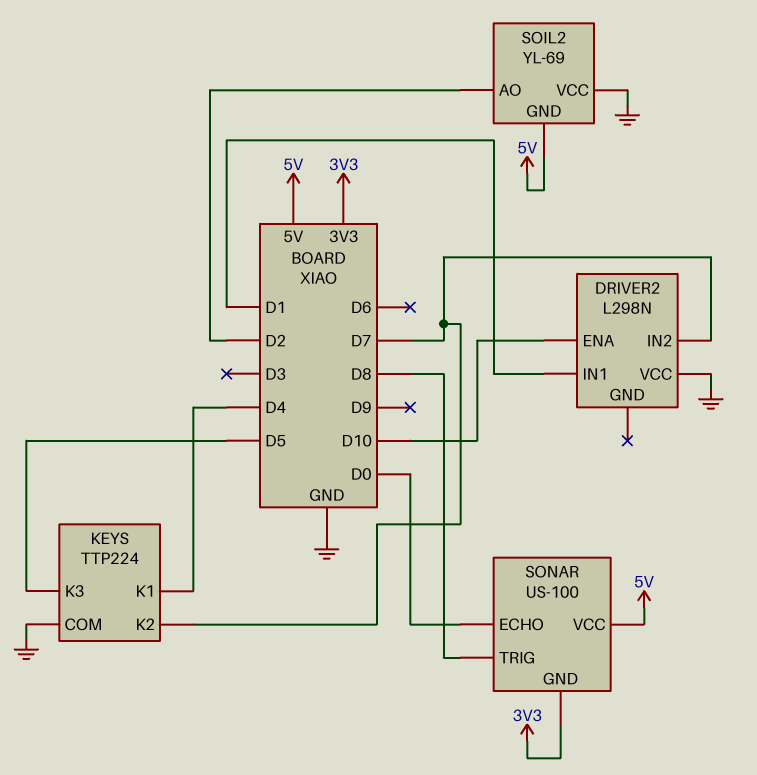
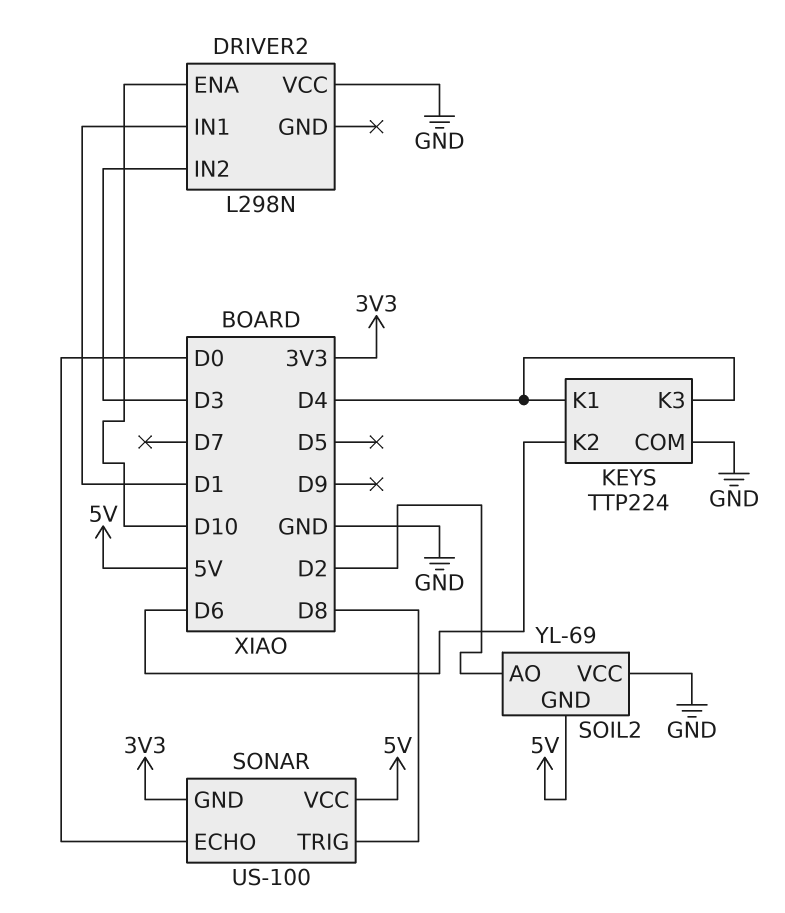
DRIVER2 pin IN2: D7 -> D3
KEYS pin K2: D7 -> D6
KEYS pin K3: D5 -> D4

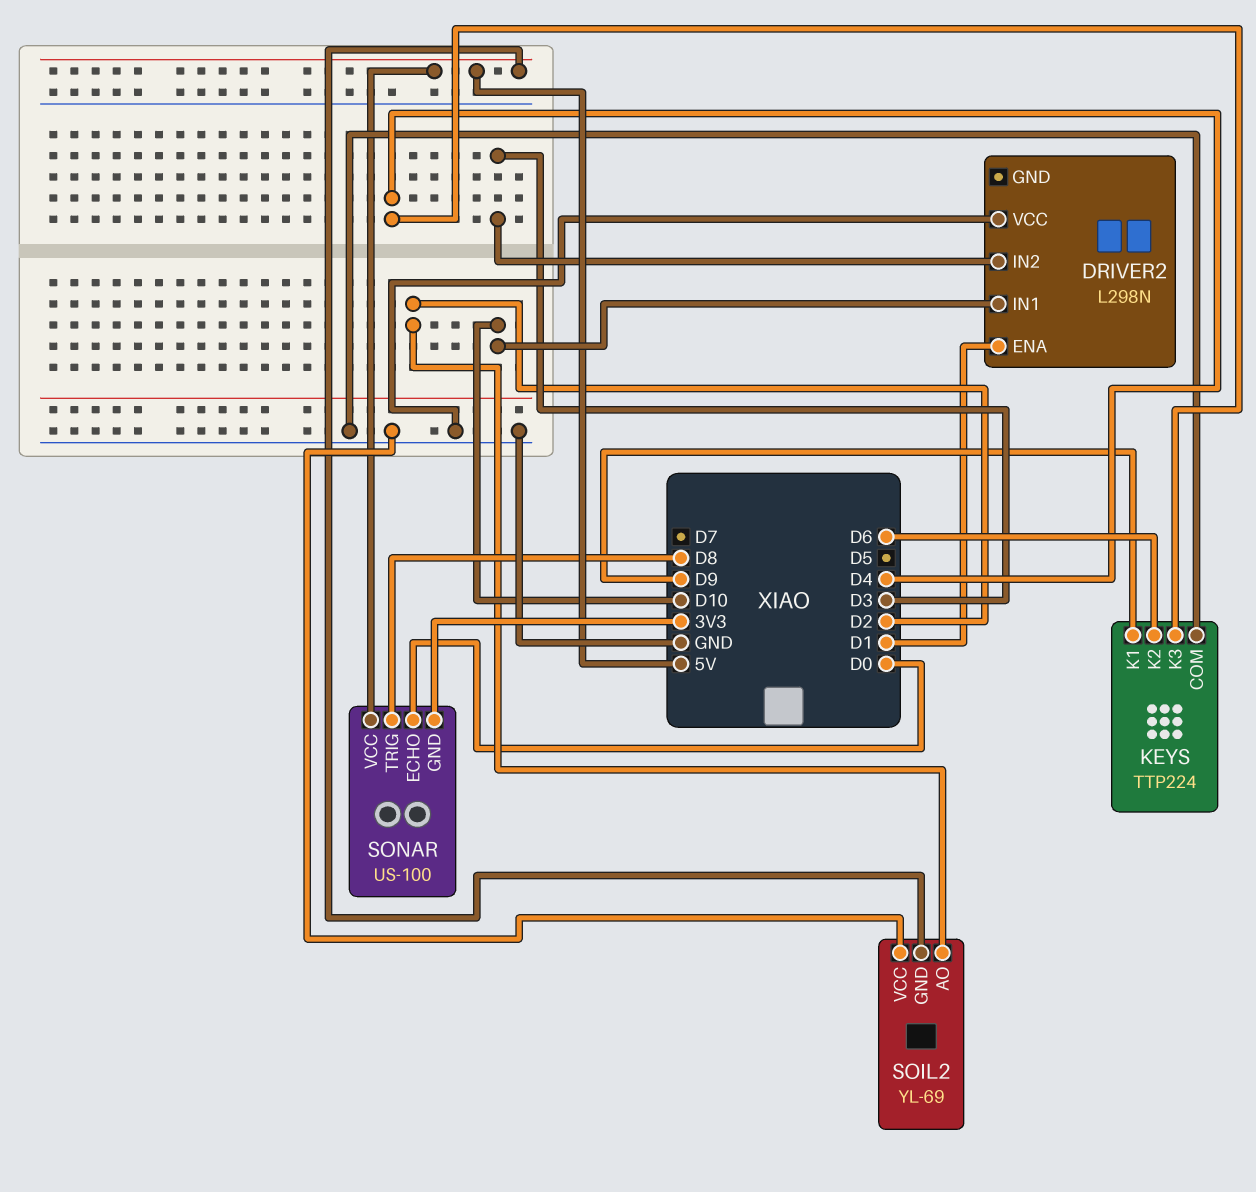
DRIVER2 pin ENA: D10 -> D1
DRIVER2 pin IN1: D1 -> D10
KEYS pin K1: D4 -> D9

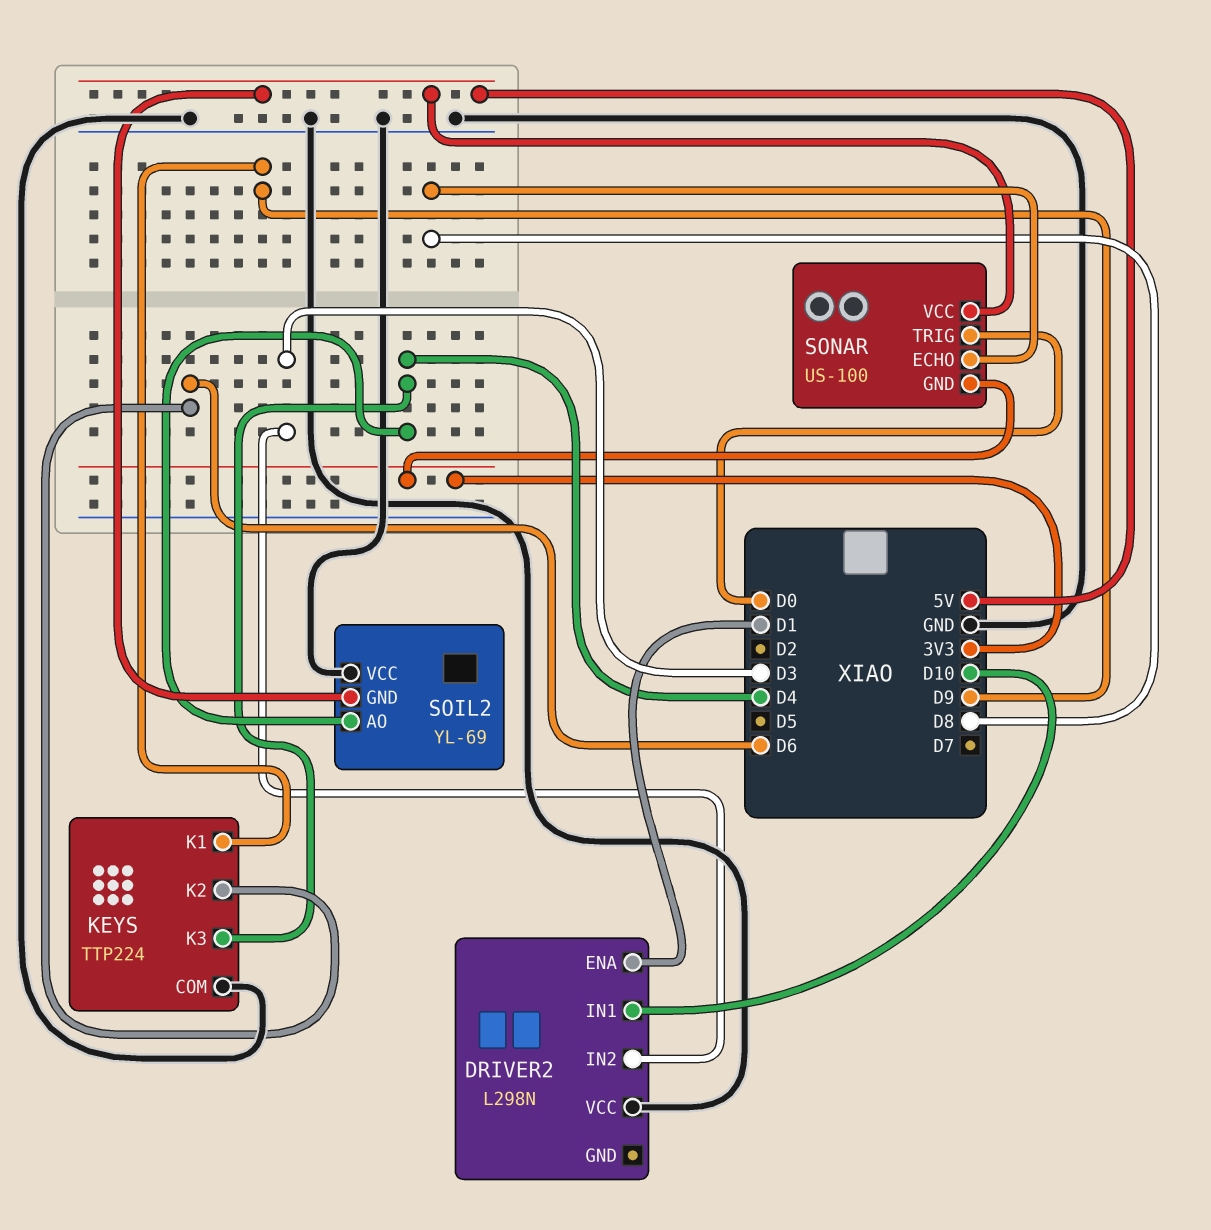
SOIL2 pin AO: D2 -> D4
SONAR pin ECHO: D0 -> D8
SONAR pin TRIG: D8 -> D0

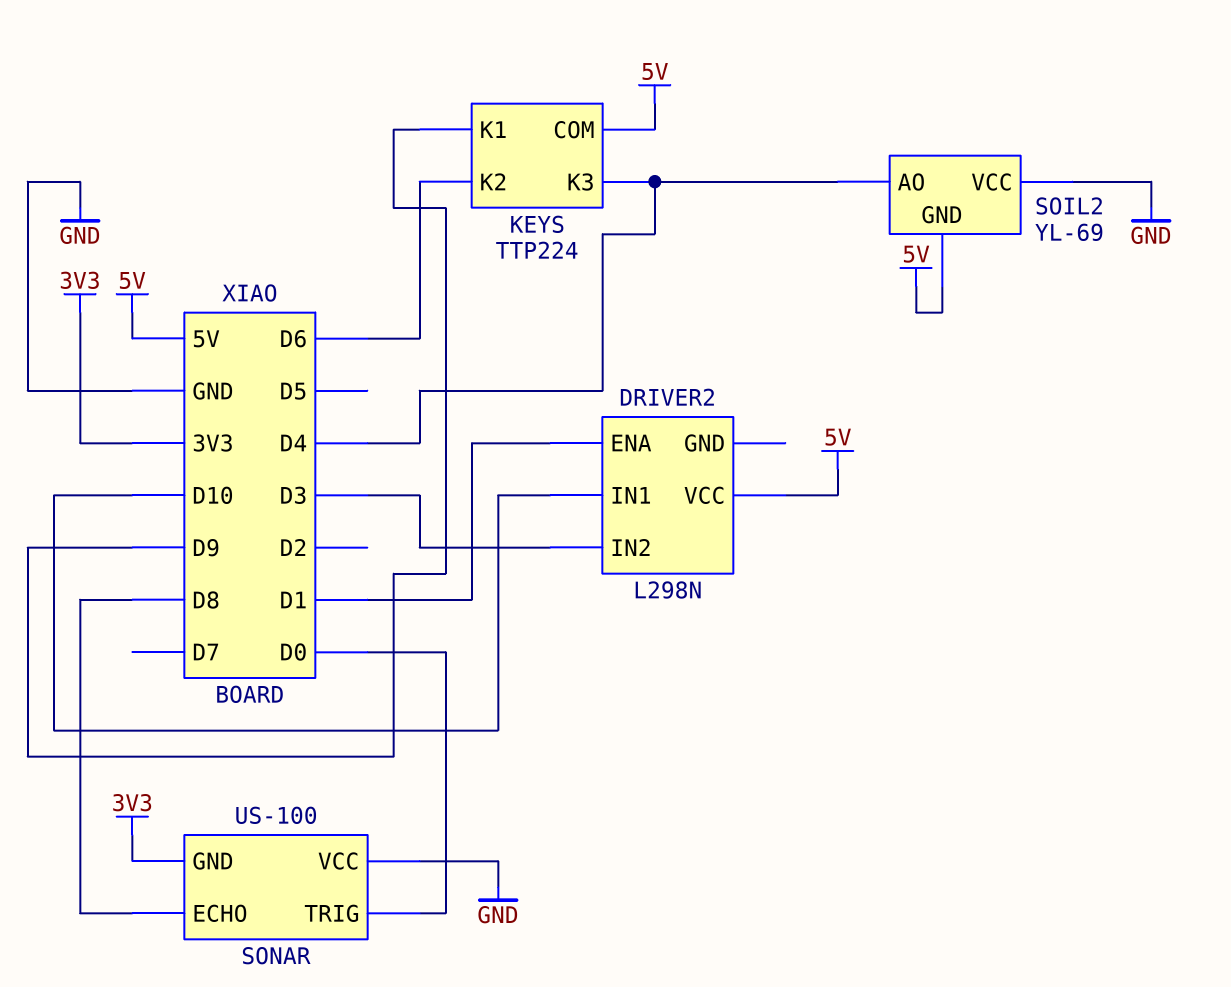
DRIVER2 pin VCC: GND -> 5V
KEYS pin COM: GND -> 5V
SONAR pin VCC: 5V -> GND

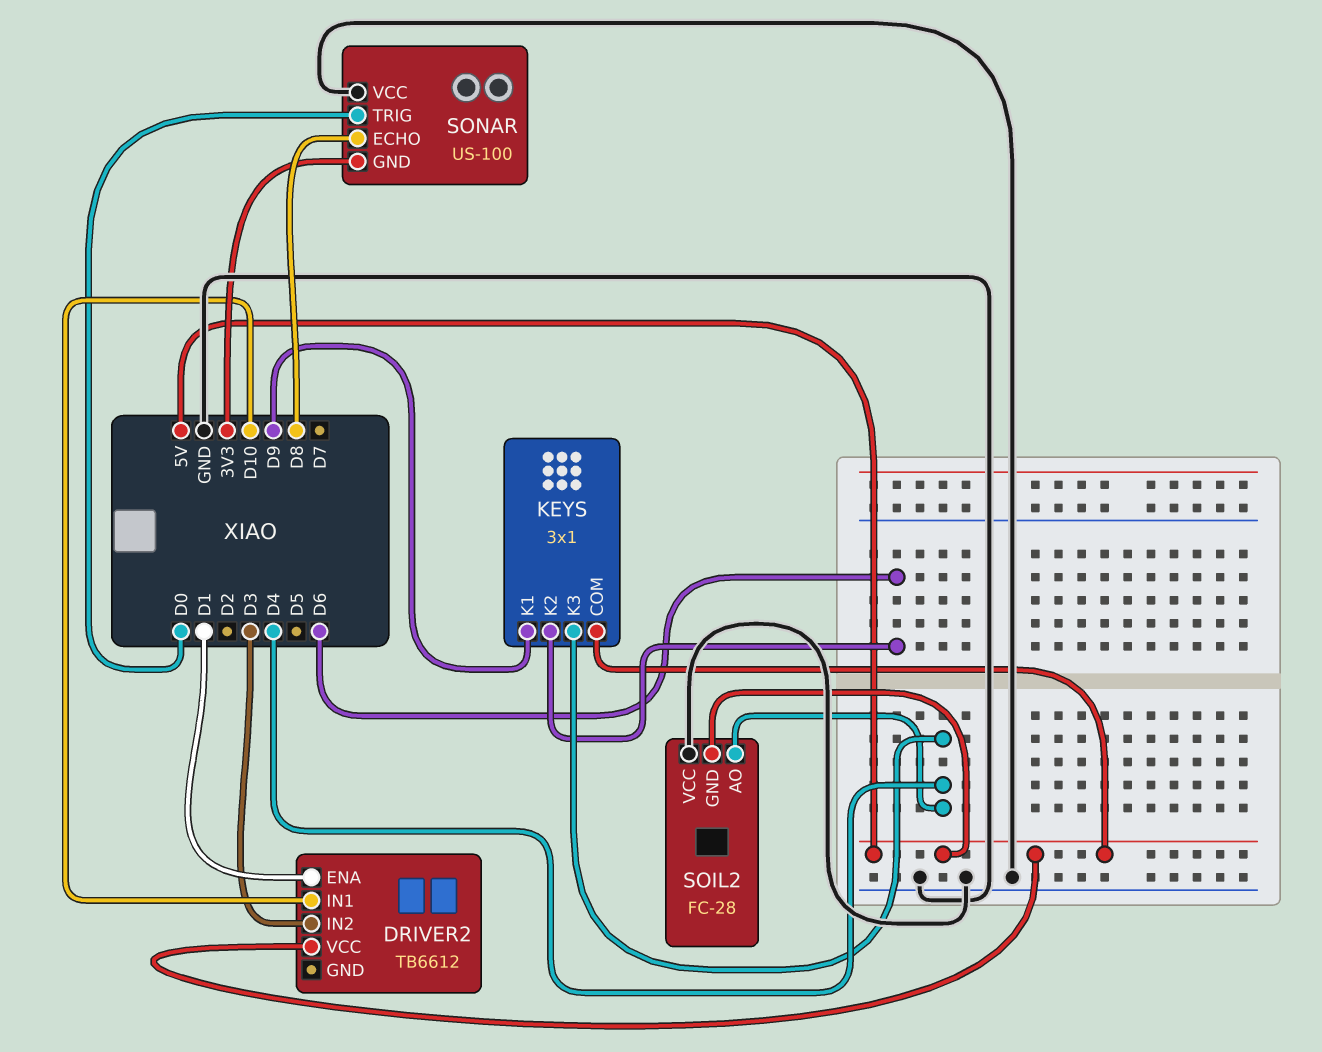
DRIVER2: L298N -> TB6612
KEYS: TTP224 -> 3x1
SOIL2: YL-69 -> FC-28

